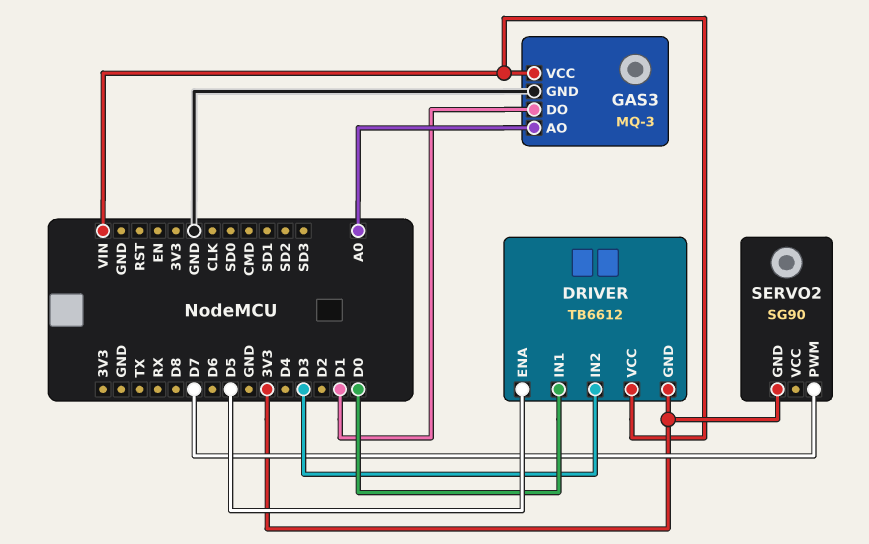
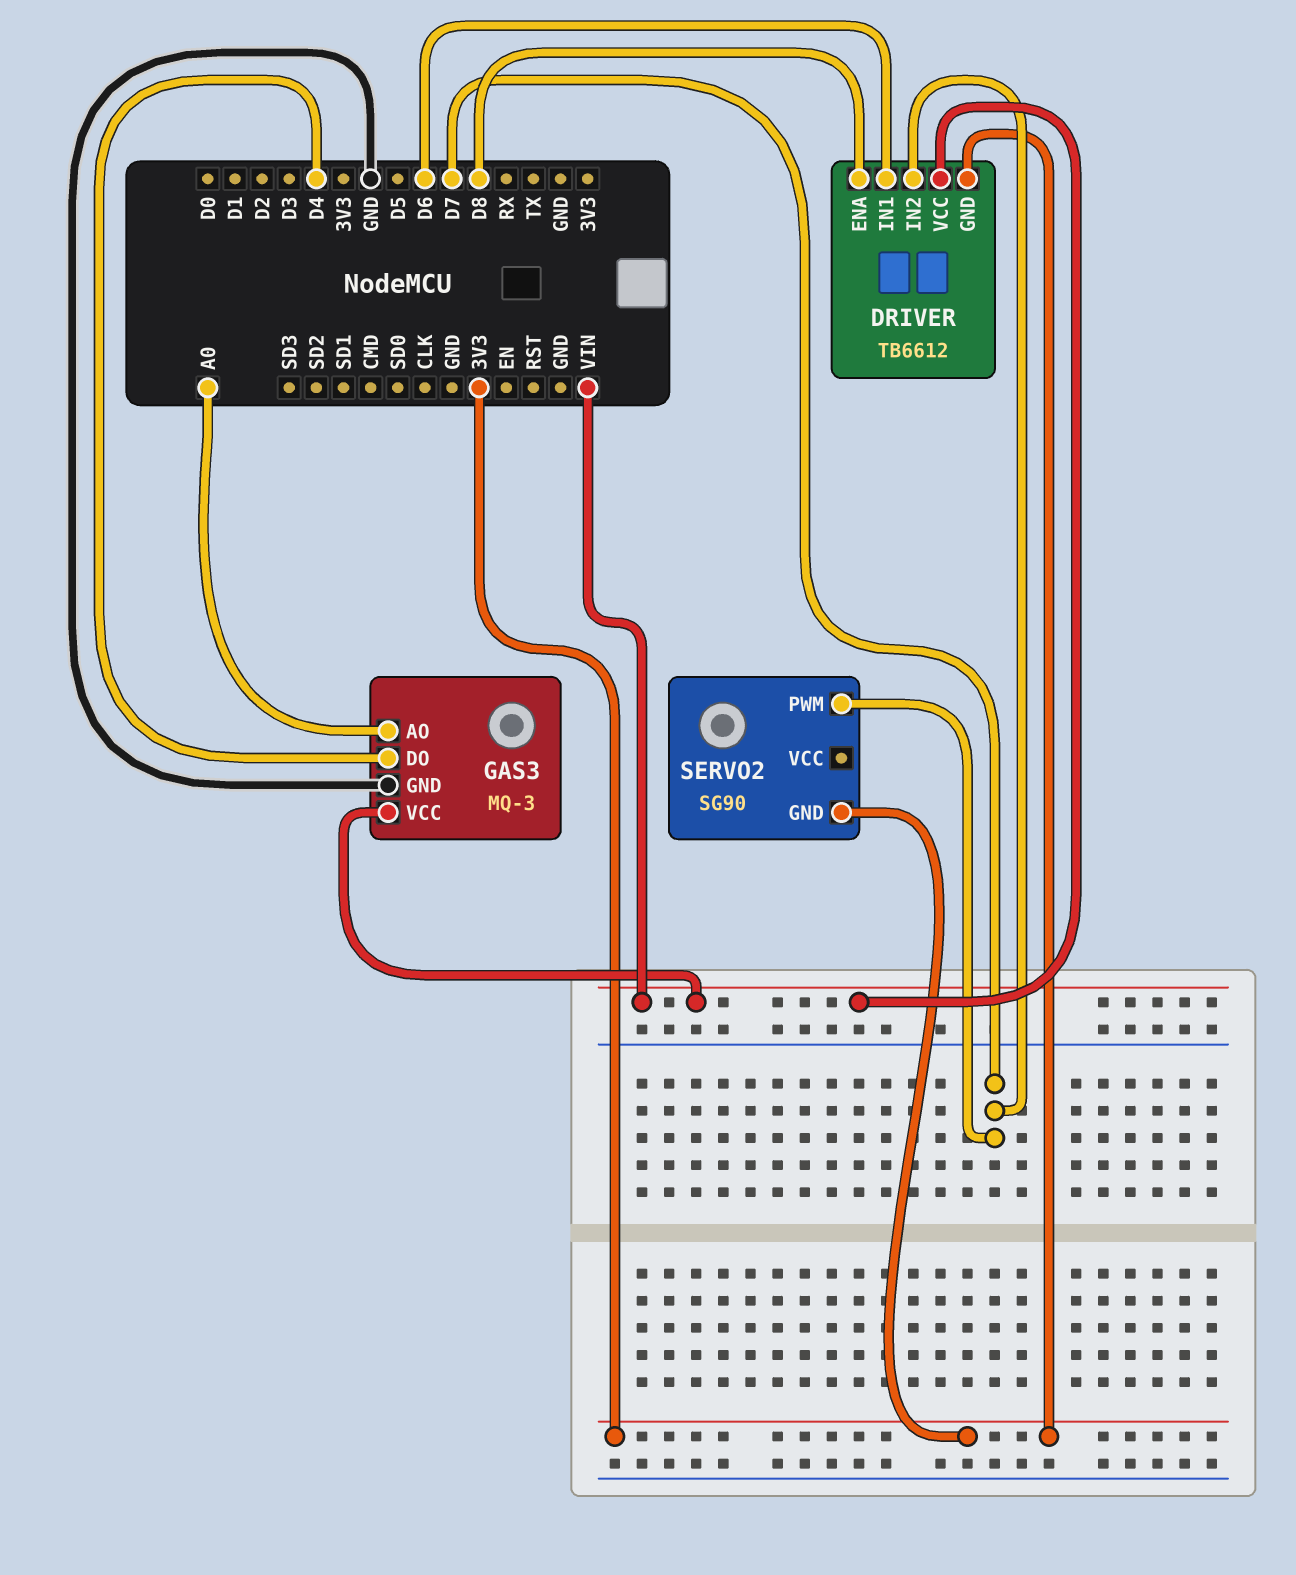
DRIVER pin ENA: D5 -> D8
DRIVER pin IN1: D0 -> D6
DRIVER pin IN2: D3 -> D7
GAS3 pin DO: D1 -> D4

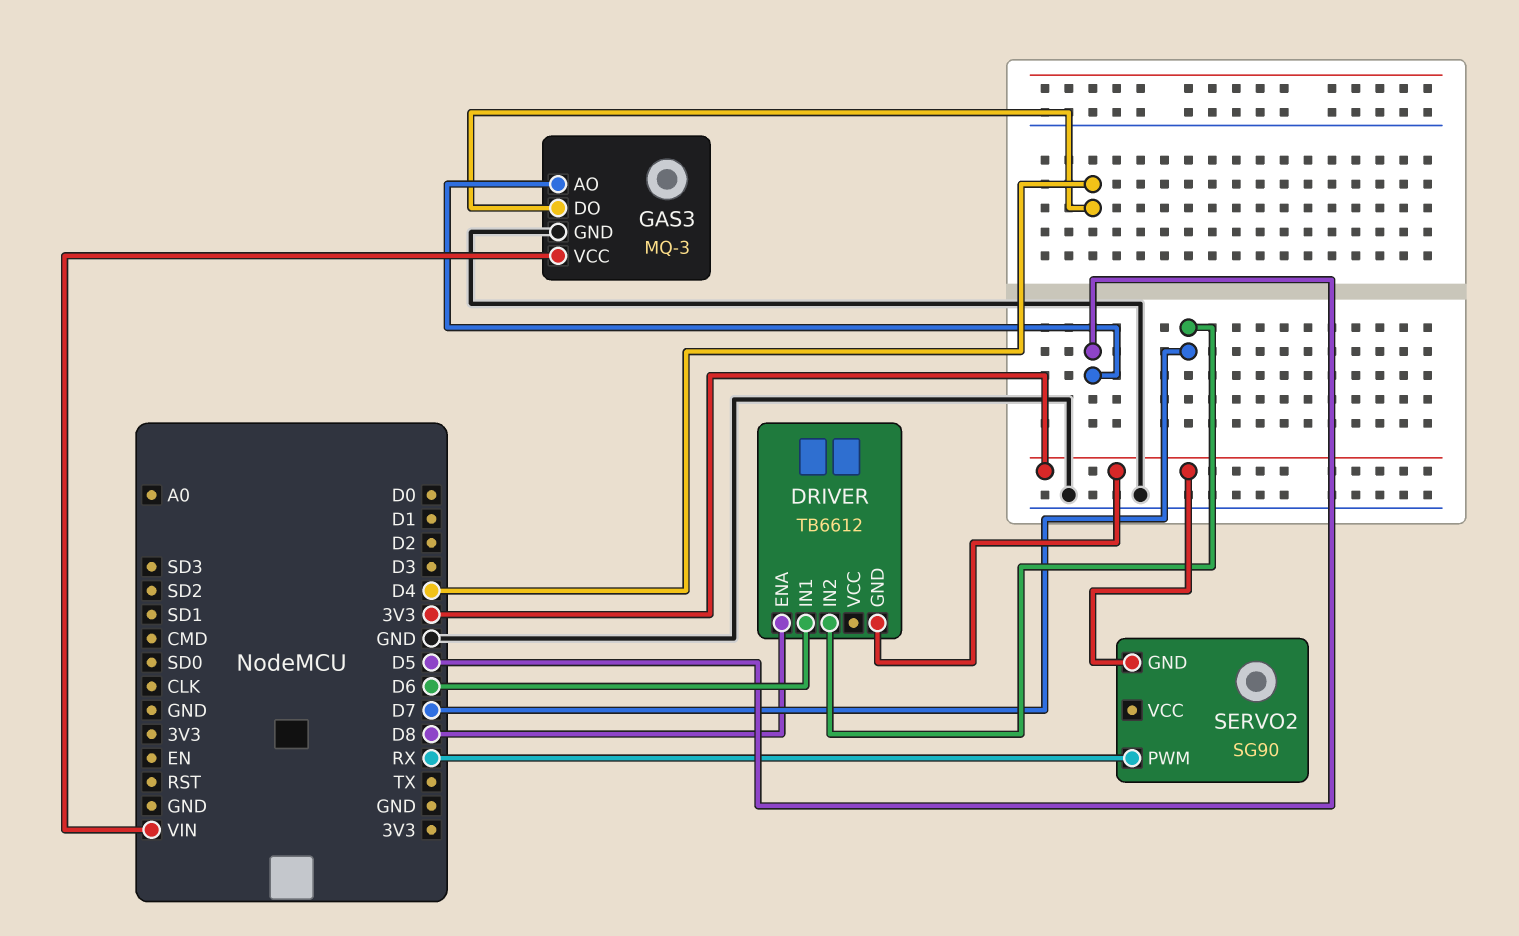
DRIVER pin VCC: VIN -> none
GAS3 pin AO: A0 -> D5
SERVO2 pin PWM: D7 -> RX

